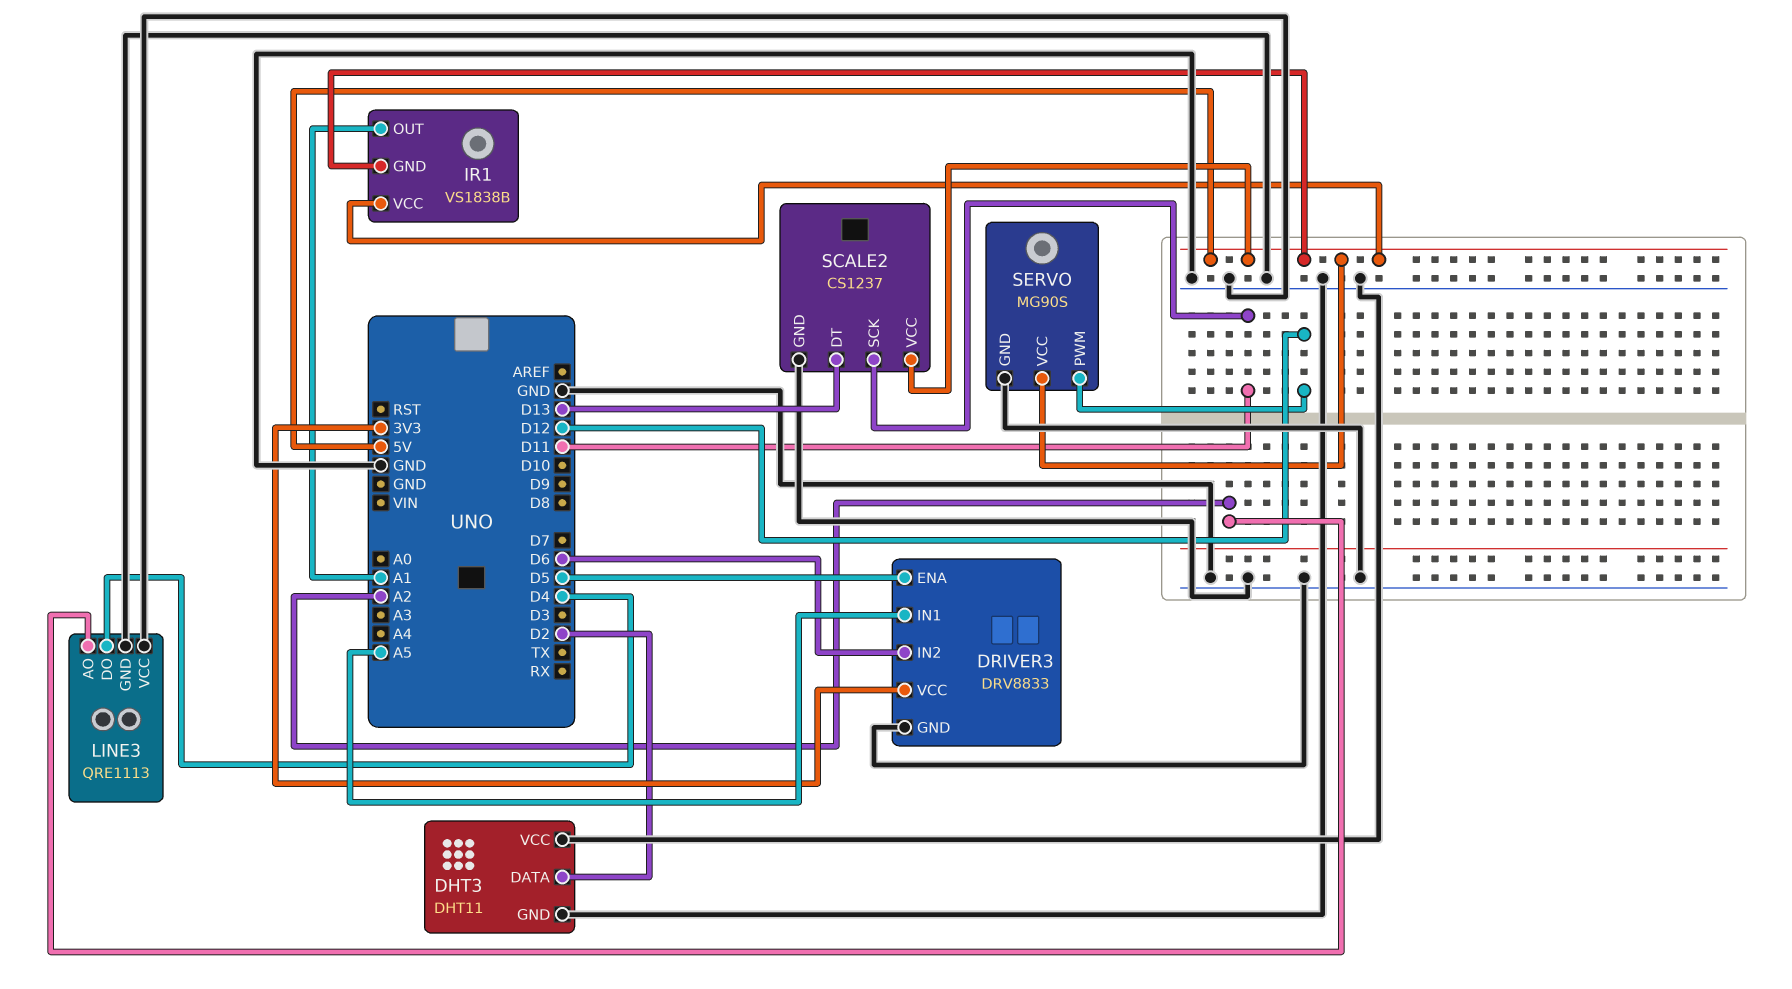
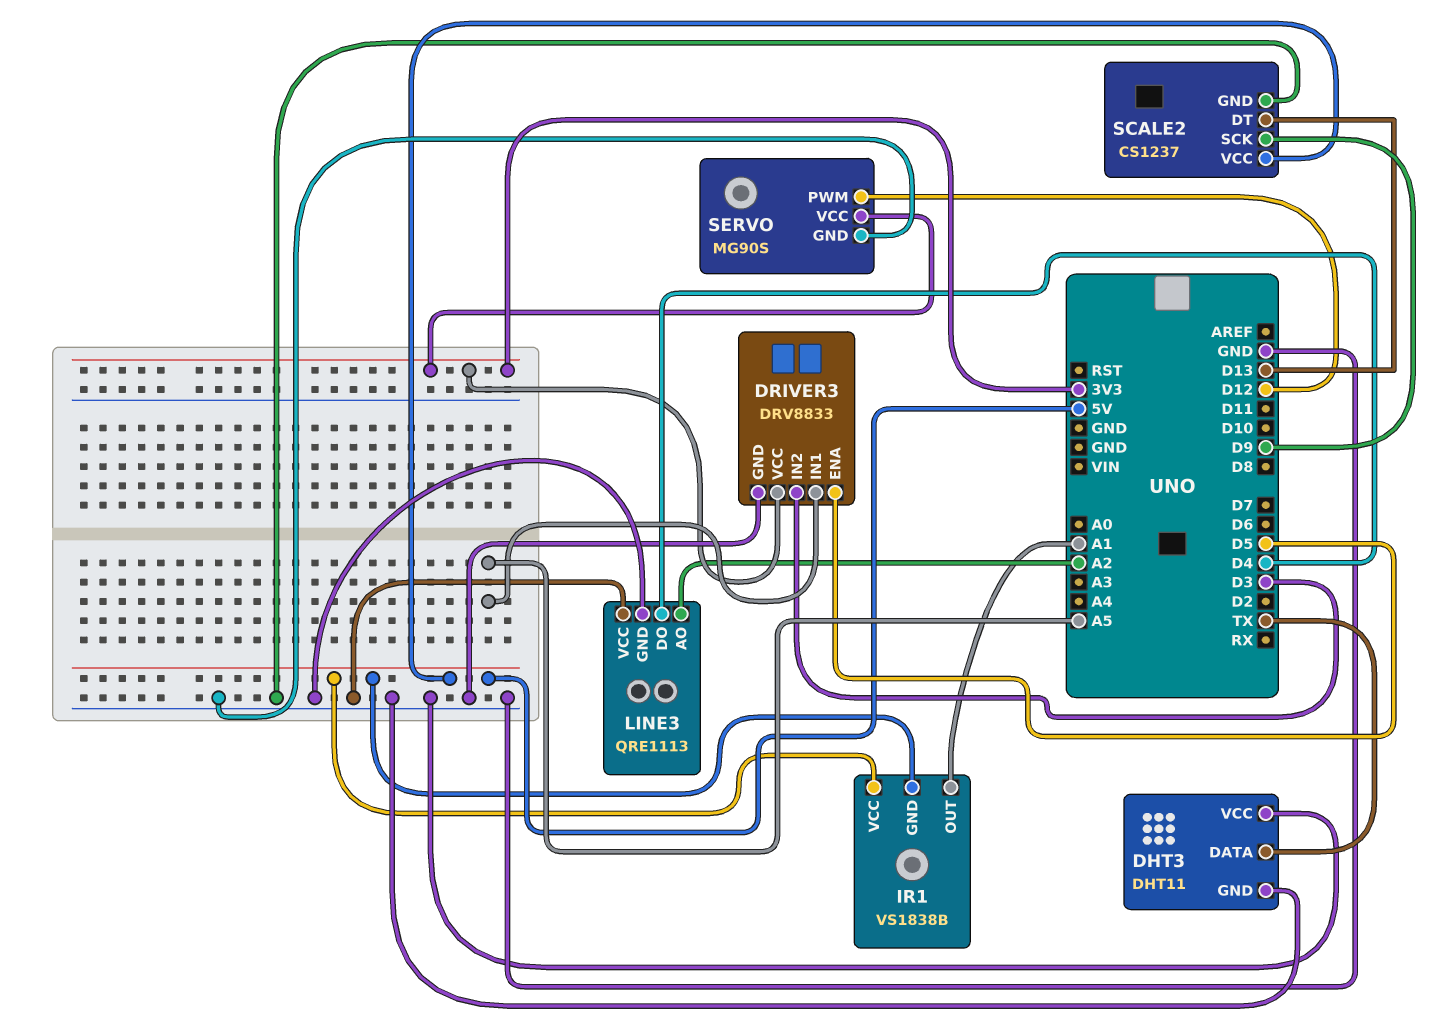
DHT3 pin DATA: D2 -> TX
DRIVER3 pin IN2: D6 -> D3
SCALE2 pin SCK: D11 -> D9
SERVO pin VCC: 5V -> 3V3

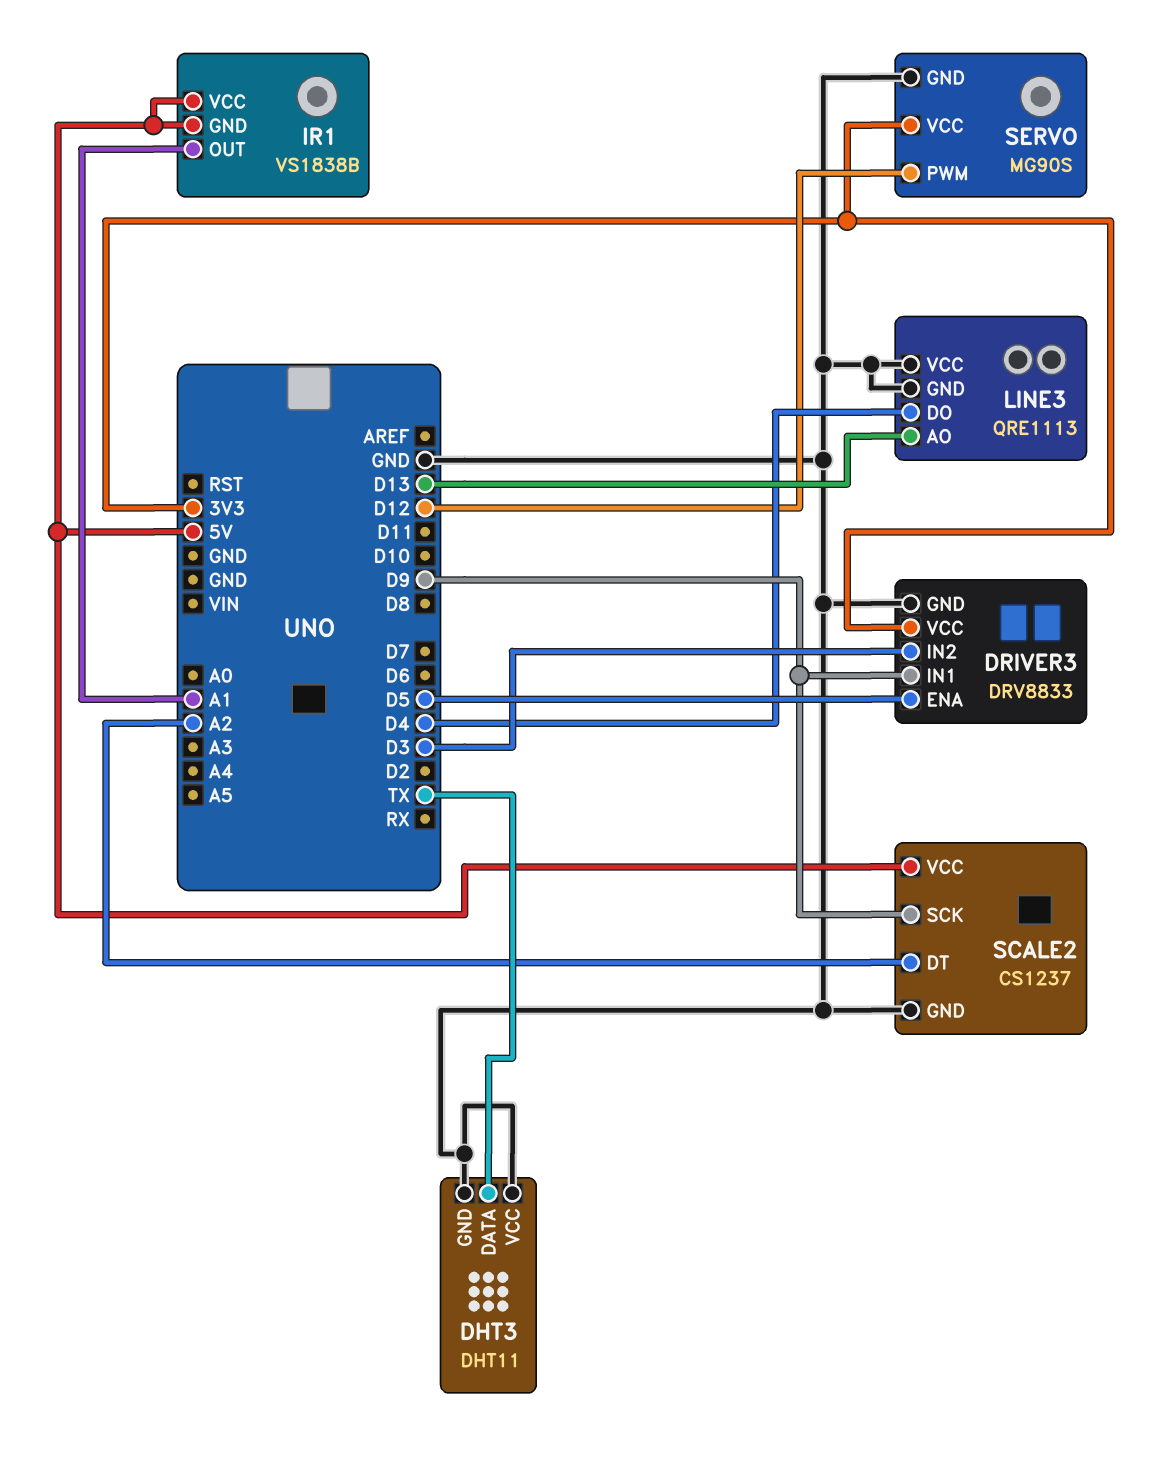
DRIVER3 pin IN1: A5 -> D9
LINE3 pin AO: A2 -> D13
SCALE2 pin DT: D13 -> A2

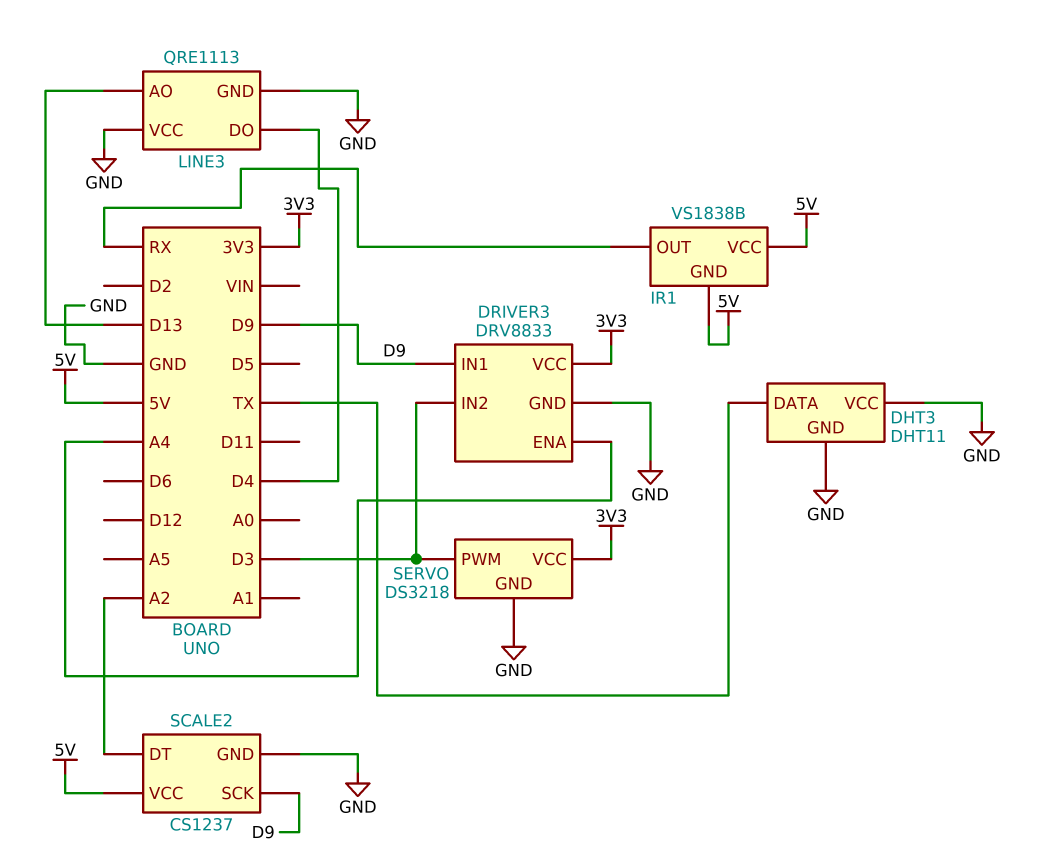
DRIVER3 pin ENA: D5 -> A4
IR1 pin OUT: A1 -> RX
SERVO: MG90S -> DS3218
SERVO pin PWM: D12 -> D3

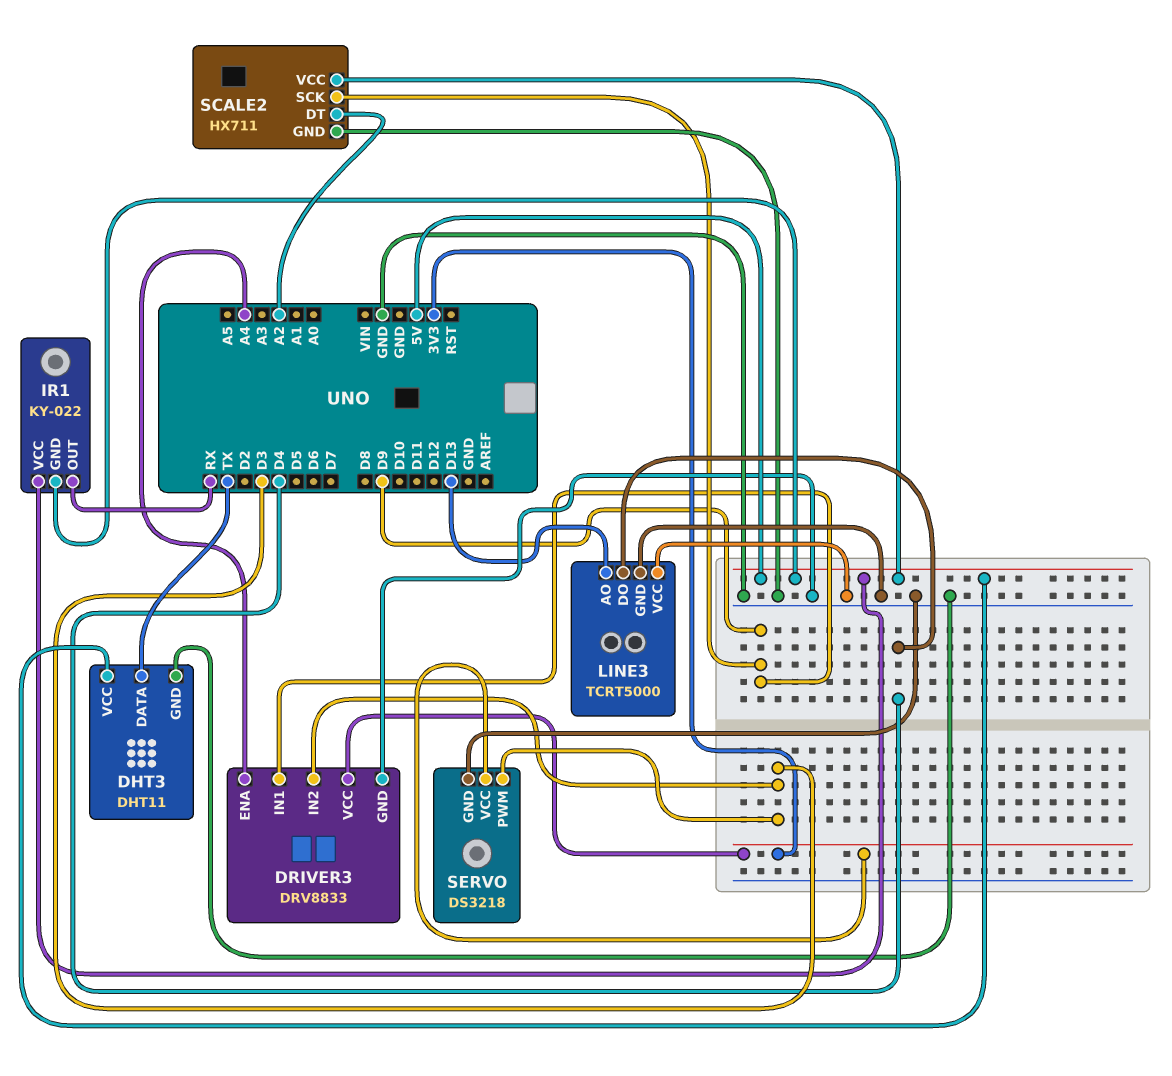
DHT3 pin VCC: GND -> 5V
IR1: VS1838B -> KY-022
LINE3: QRE1113 -> TCRT5000
SCALE2: CS1237 -> HX711

